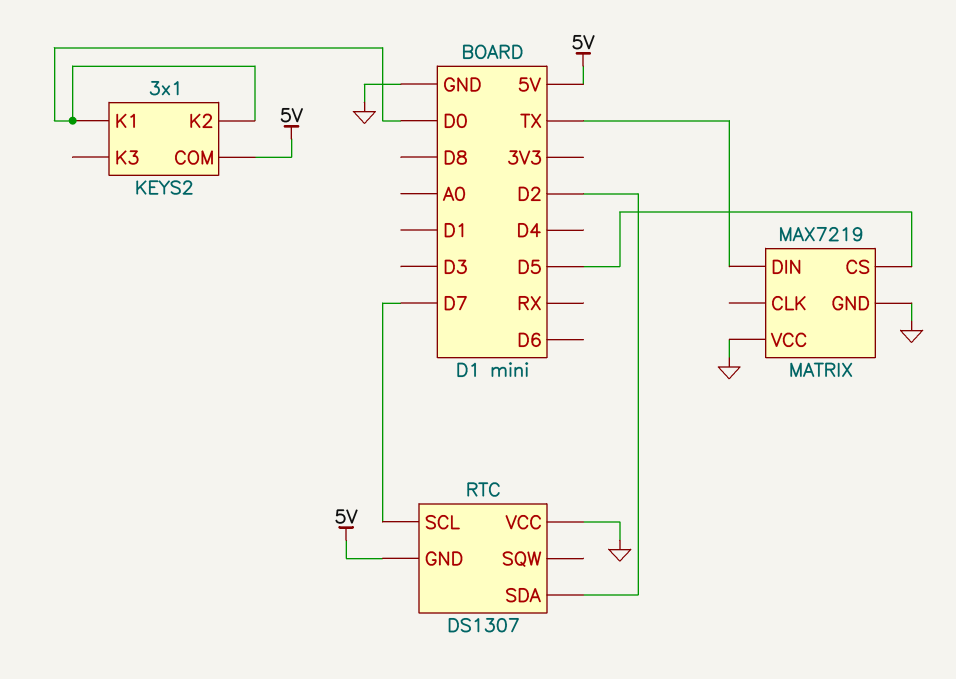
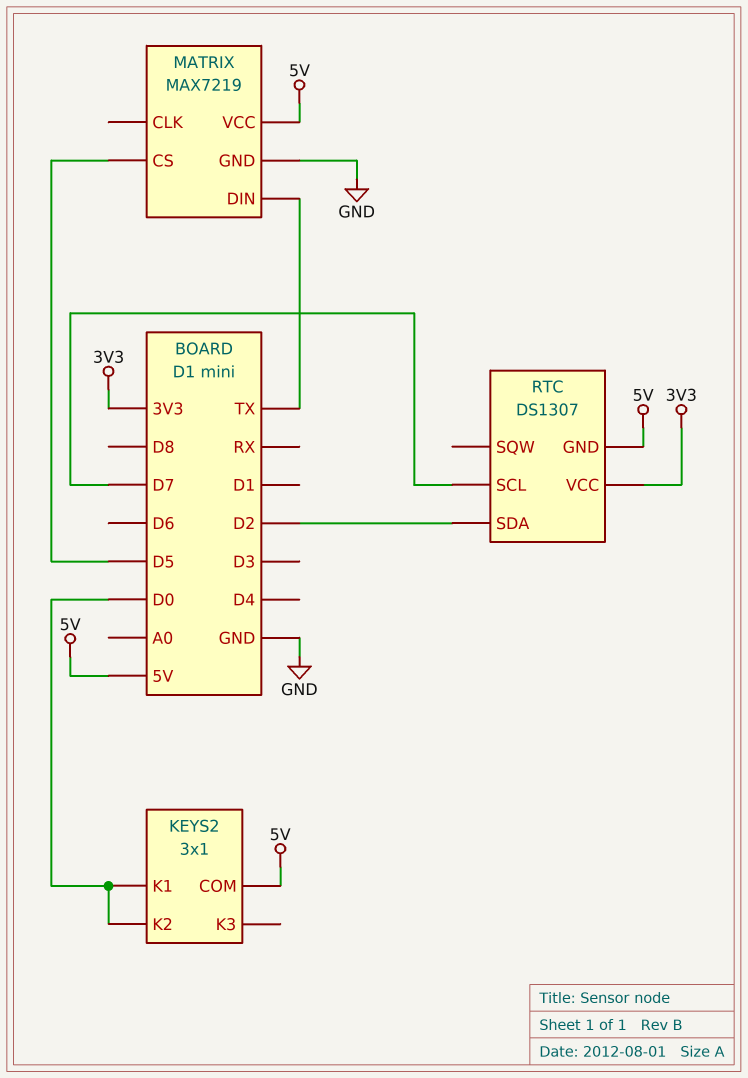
MATRIX pin VCC: GND -> 5V
RTC pin VCC: GND -> 3V3

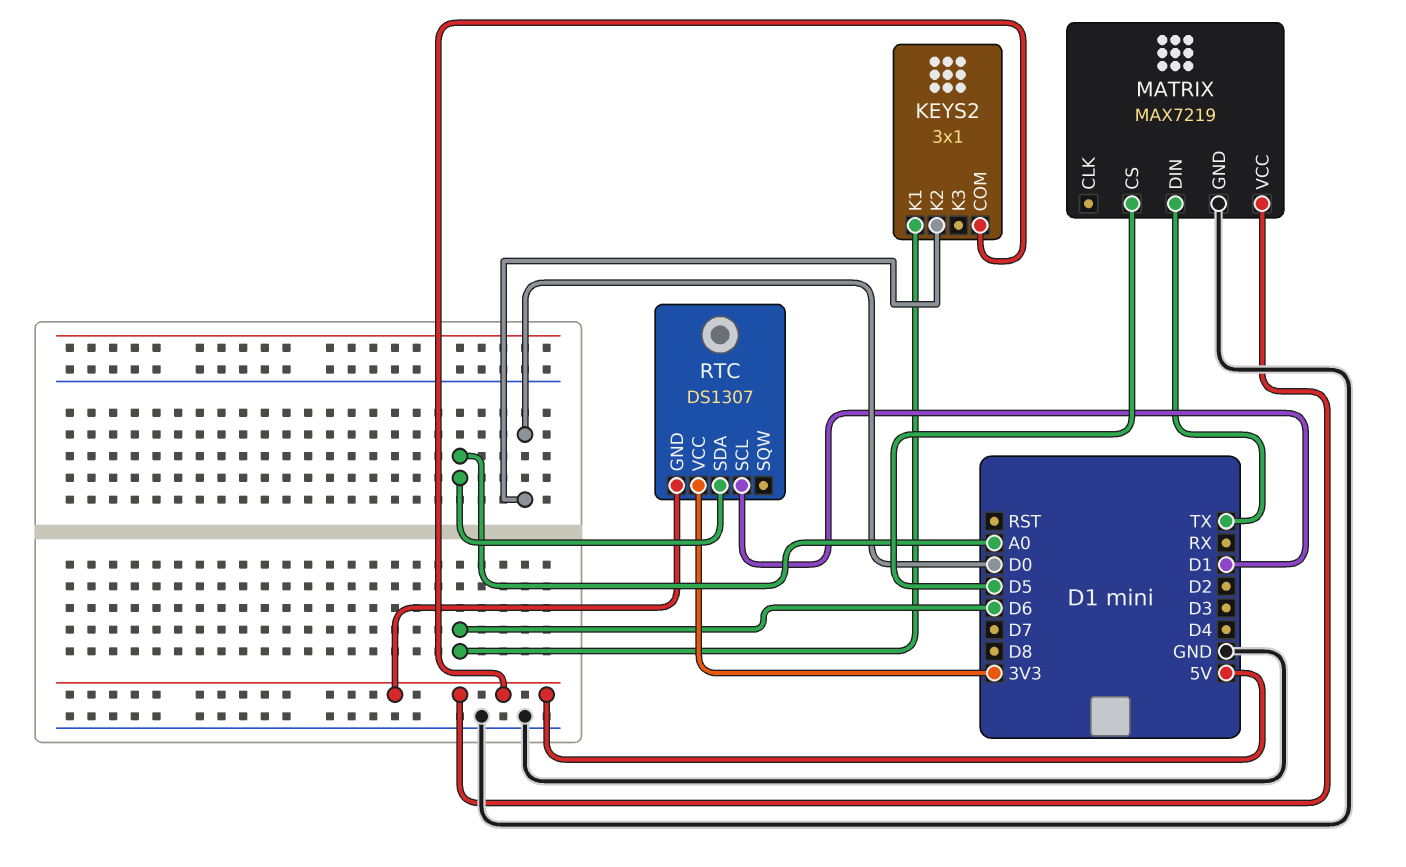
KEYS2 pin K1: D0 -> D6
RTC pin SCL: D7 -> D1
RTC pin SDA: D2 -> A0

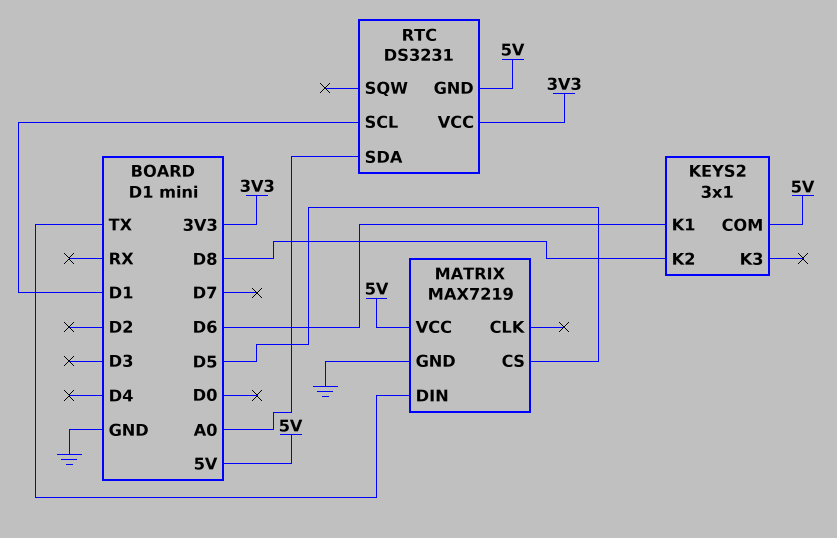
KEYS2 pin K2: D0 -> D8
RTC: DS1307 -> DS3231

